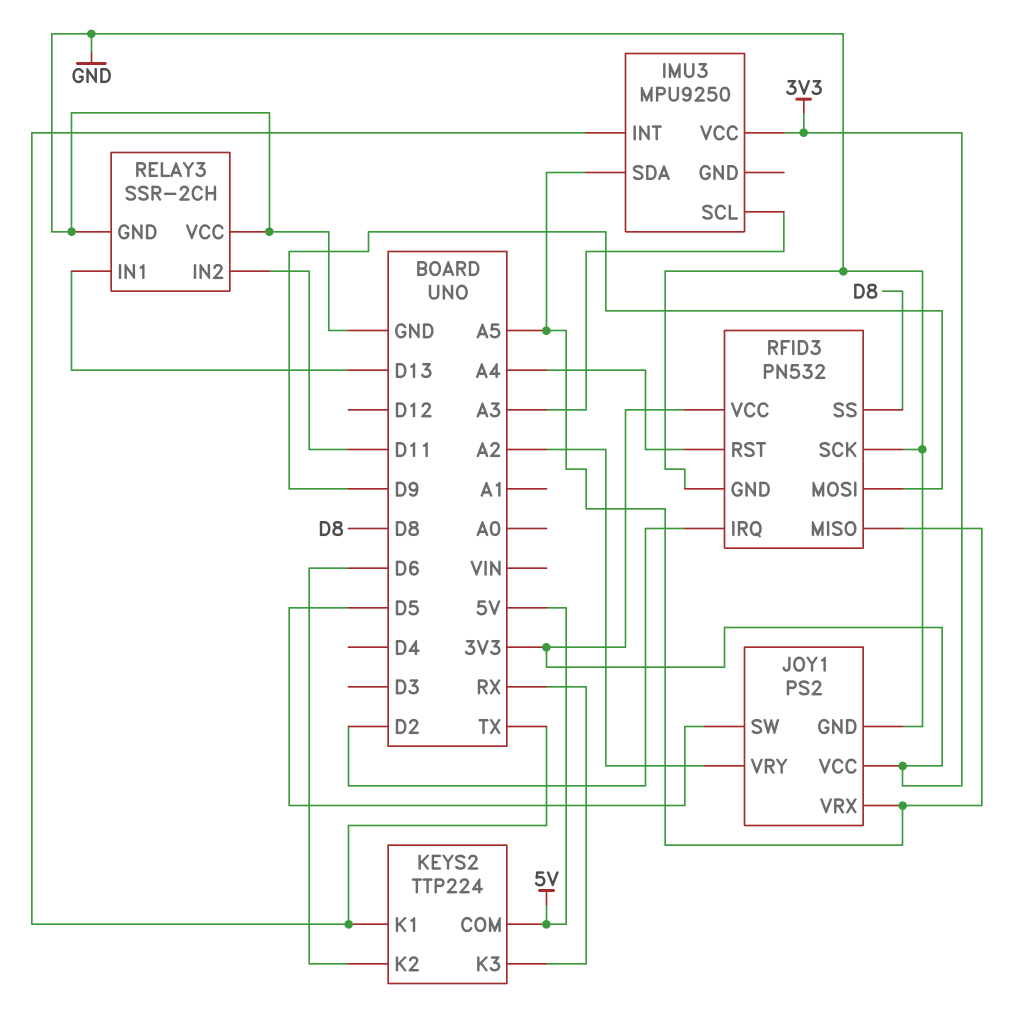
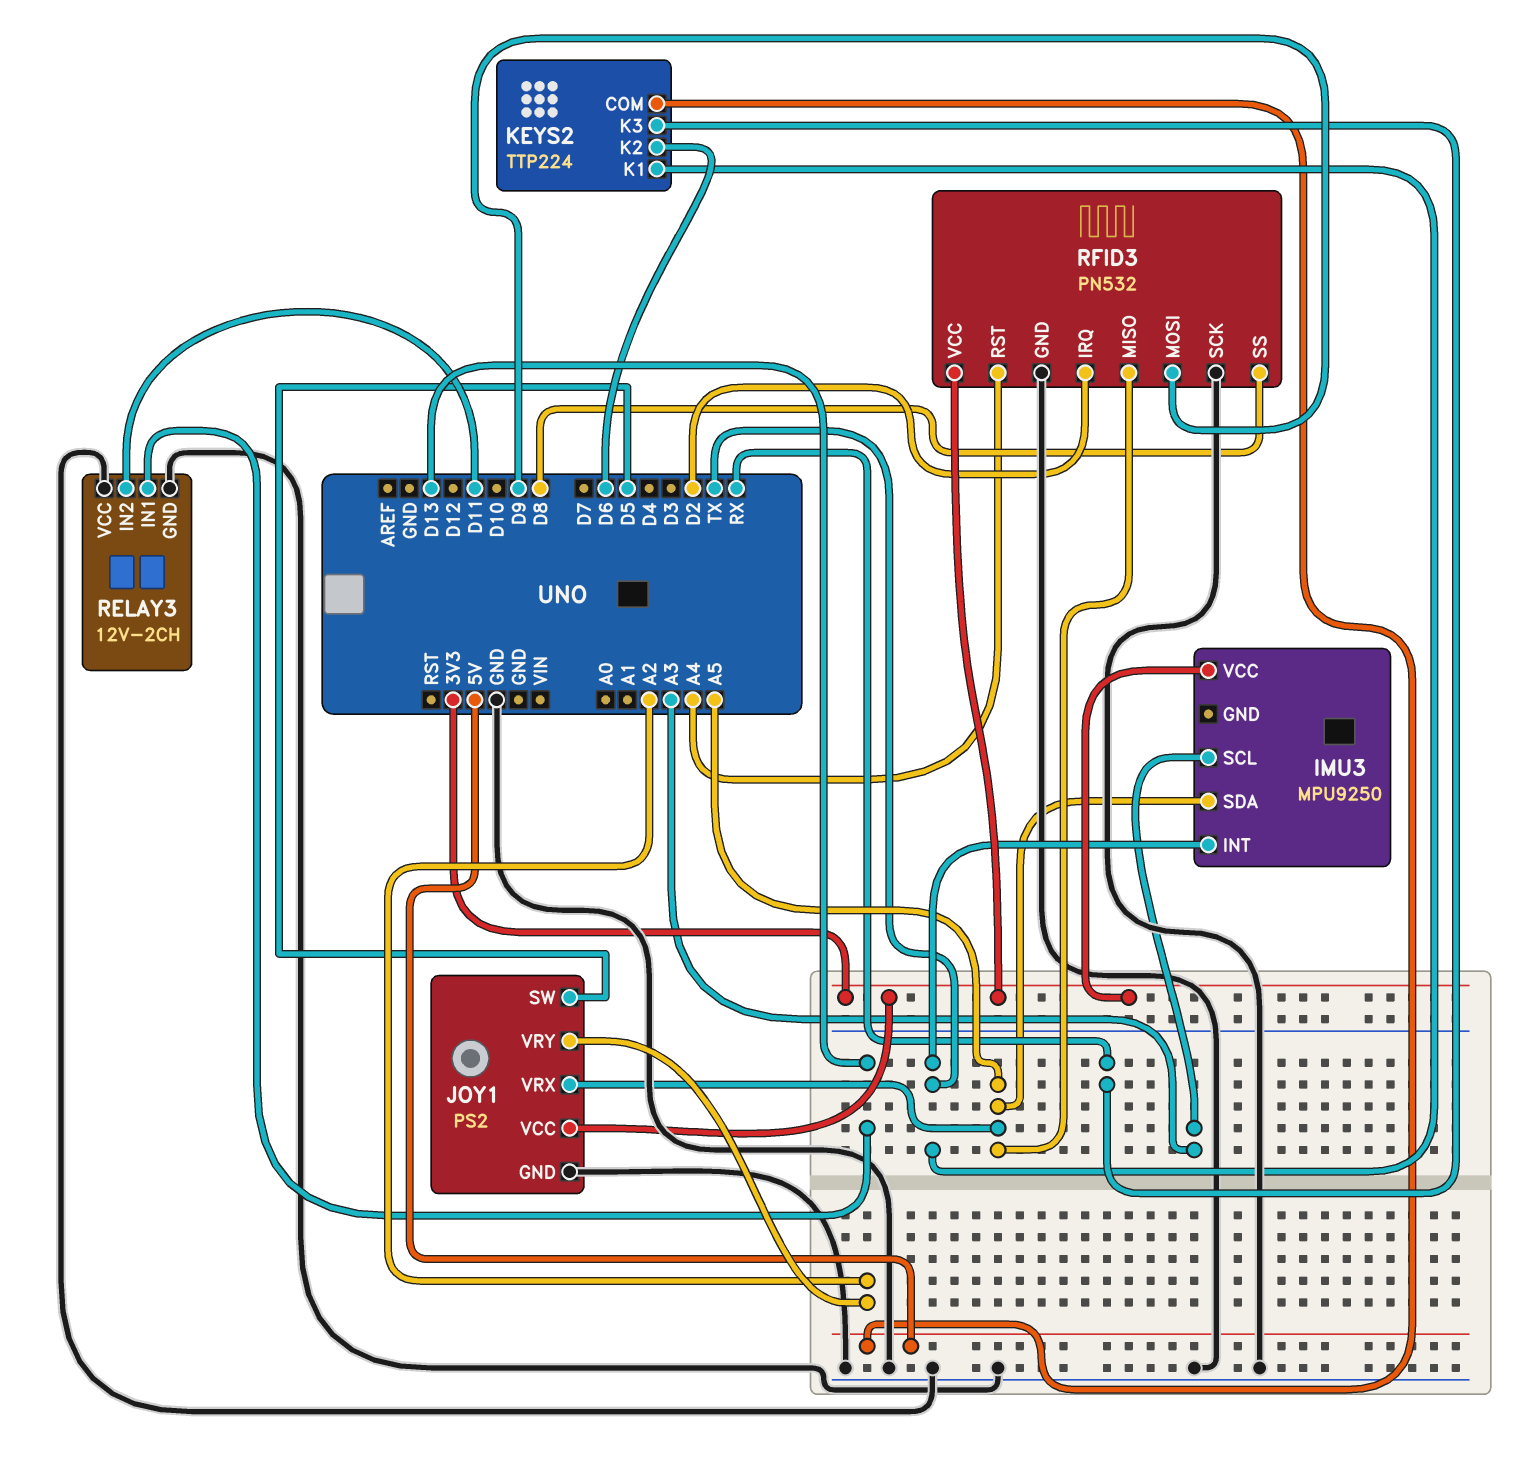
RELAY3: SSR-2CH -> 12V-2CH

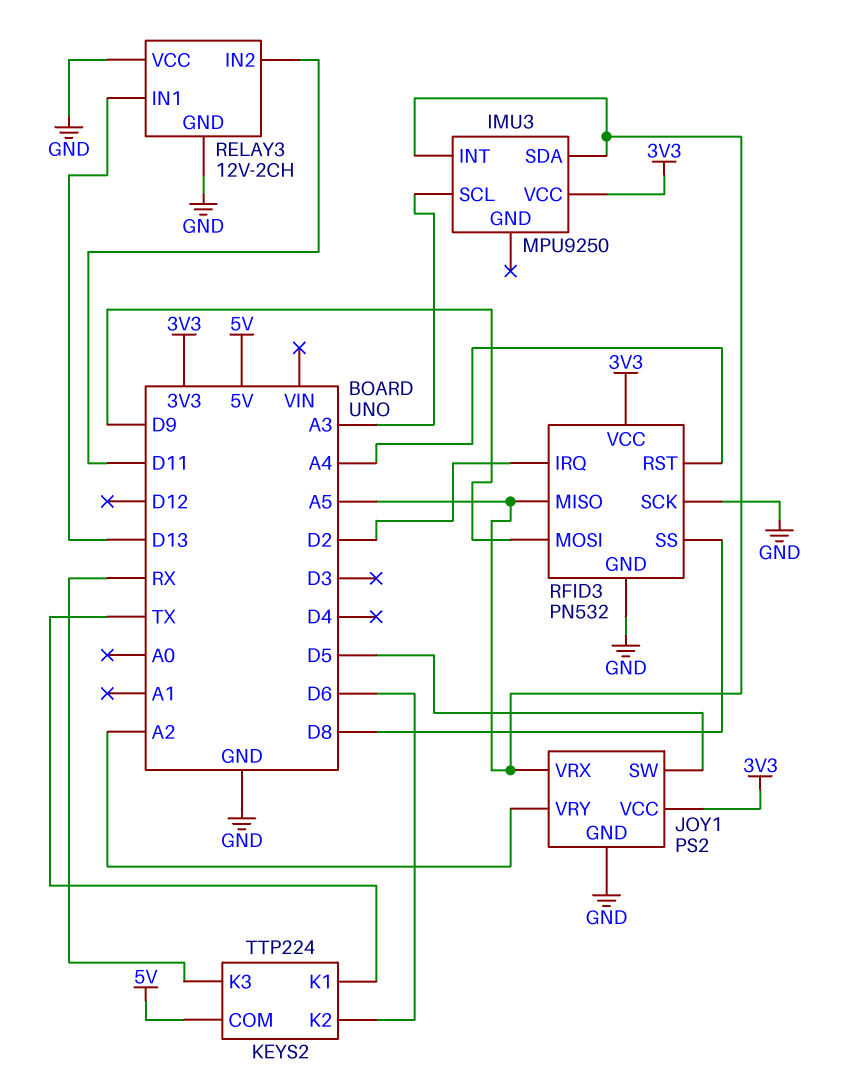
IMU3 pin INT: TX -> A5

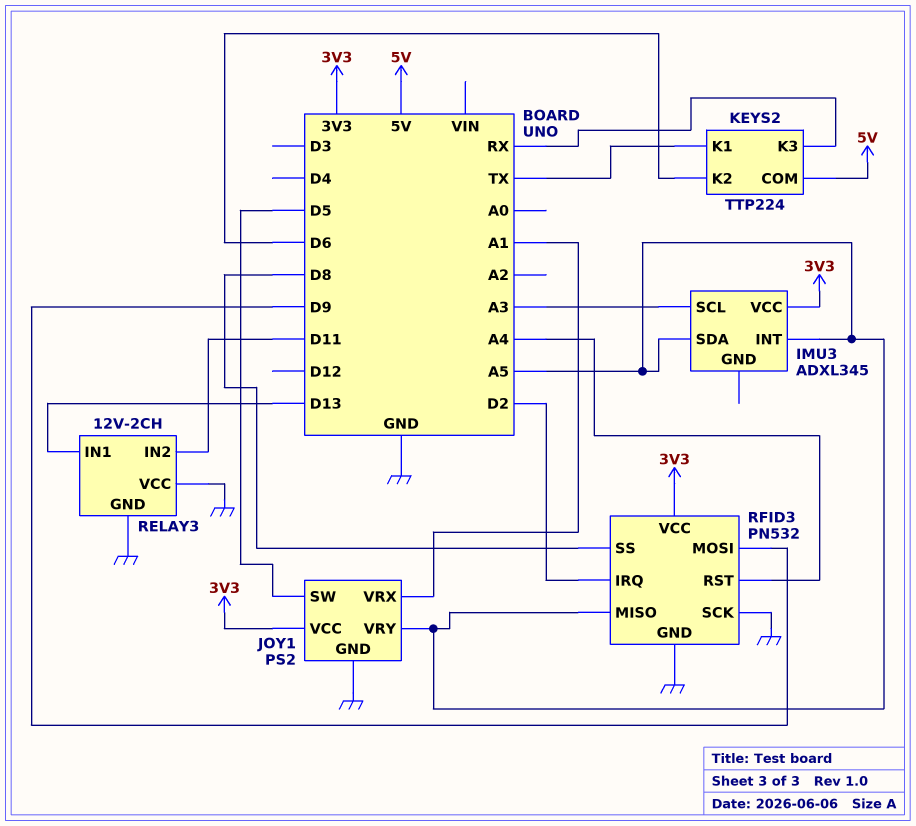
IMU3: MPU9250 -> ADXL345
JOY1 pin VRX: A5 -> A1
JOY1 pin VRY: A2 -> A5

